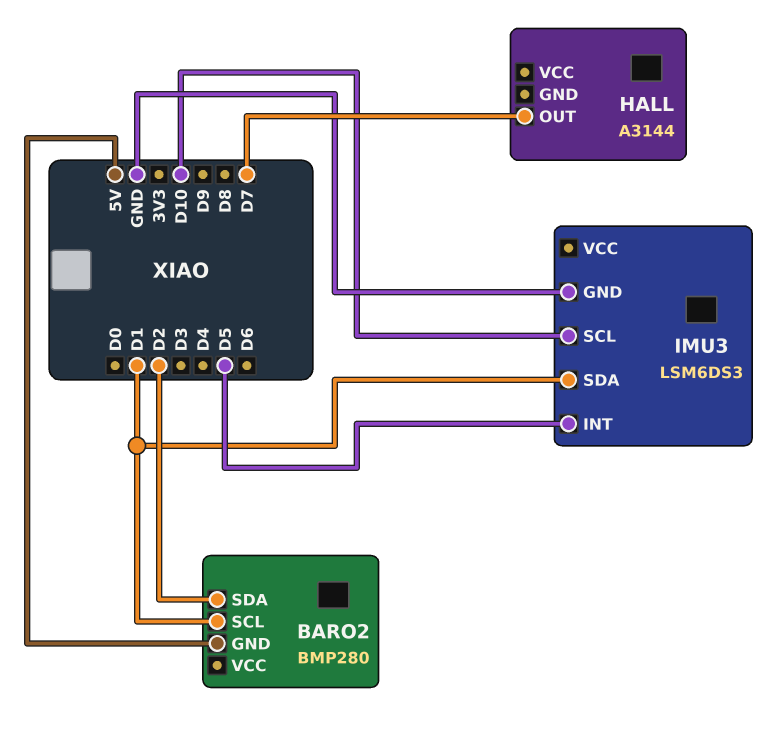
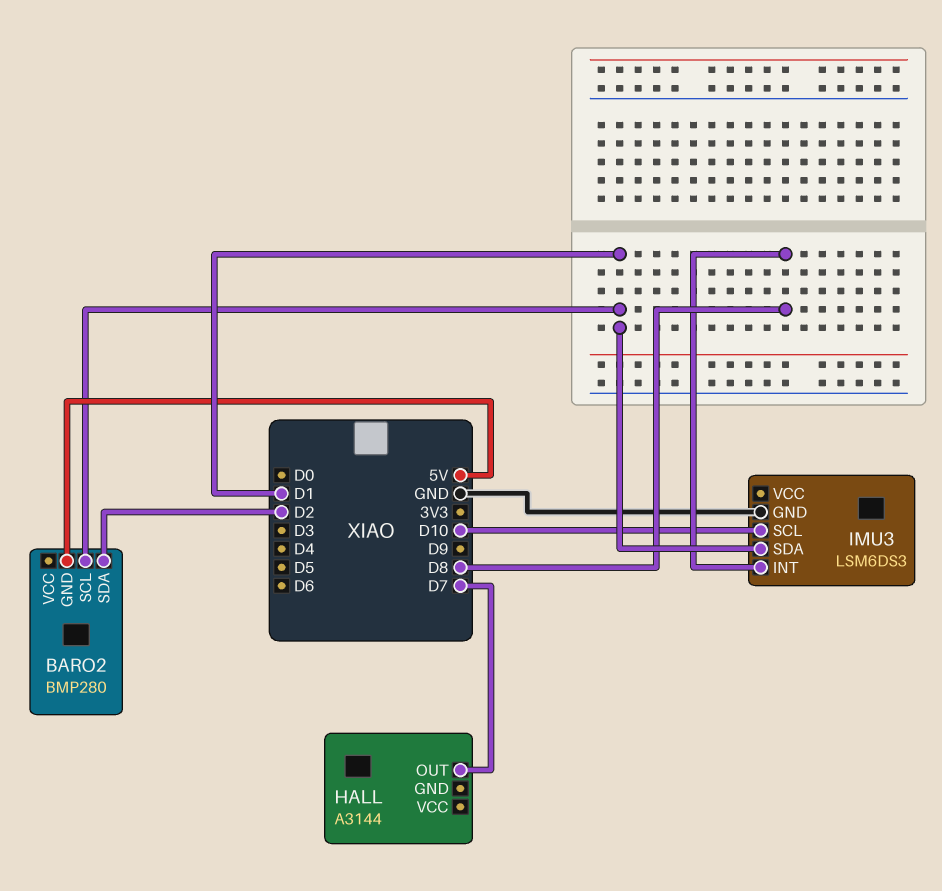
IMU3 pin INT: D5 -> D8

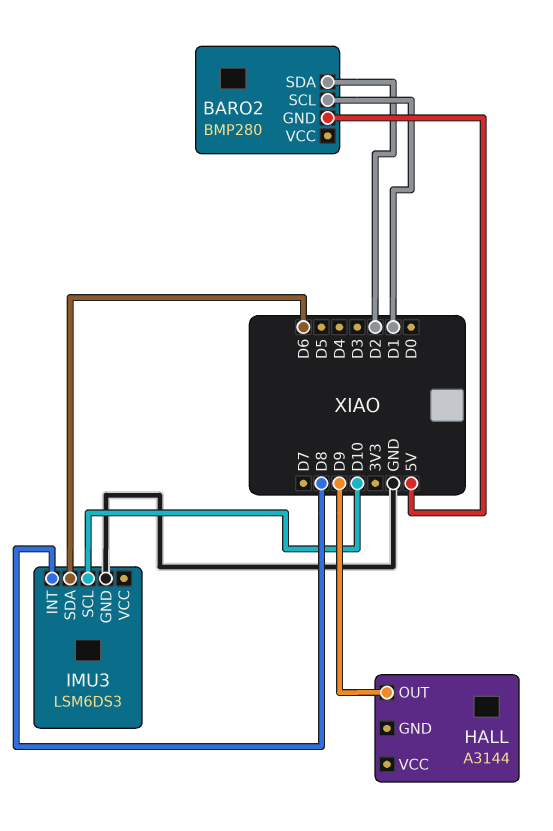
HALL pin OUT: D7 -> D9
IMU3 pin SDA: D1 -> D6

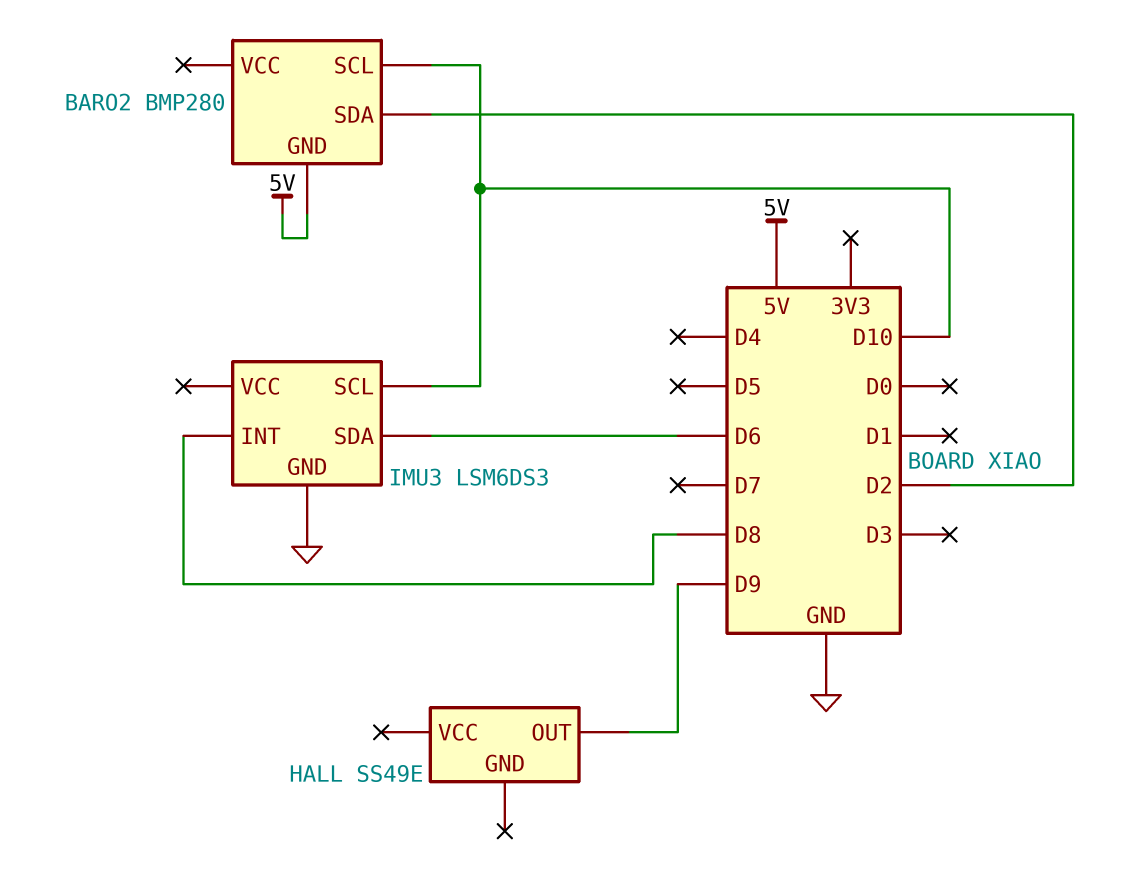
BARO2 pin SCL: D1 -> D10
HALL: A3144 -> SS49E

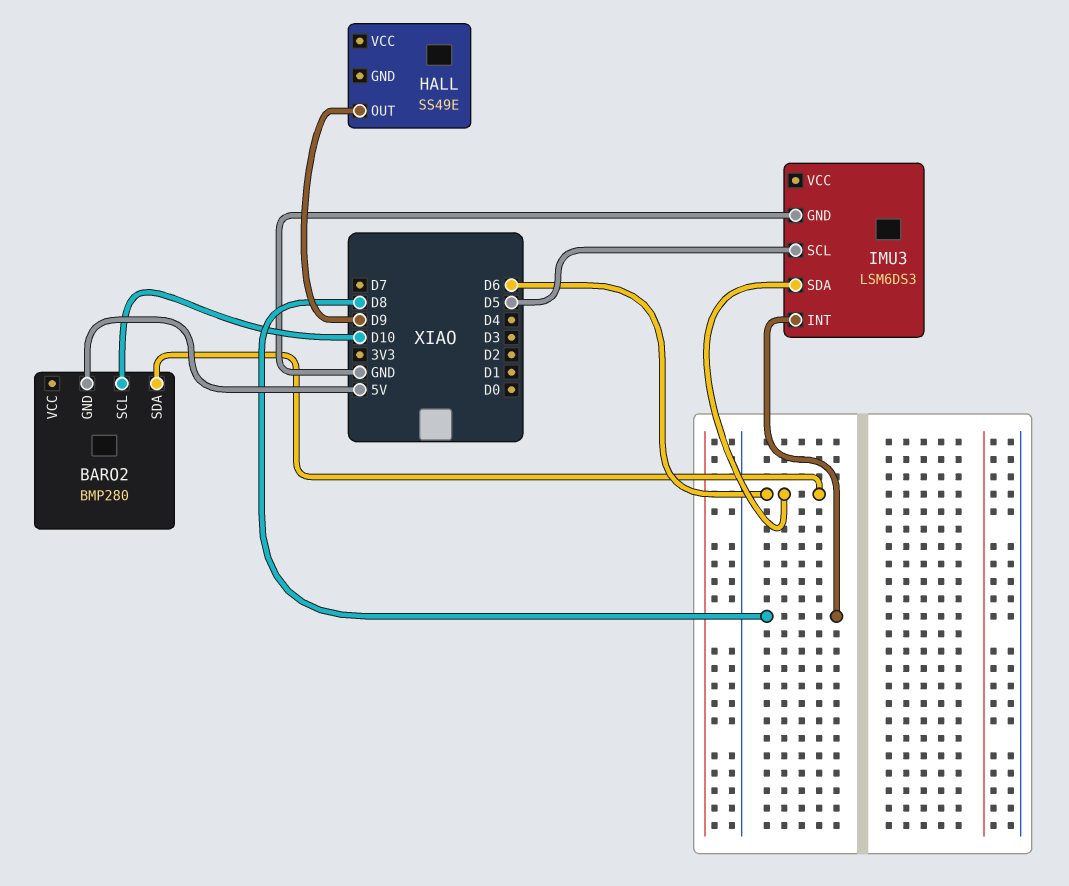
BARO2 pin SDA: D2 -> D6
IMU3 pin SCL: D10 -> D5

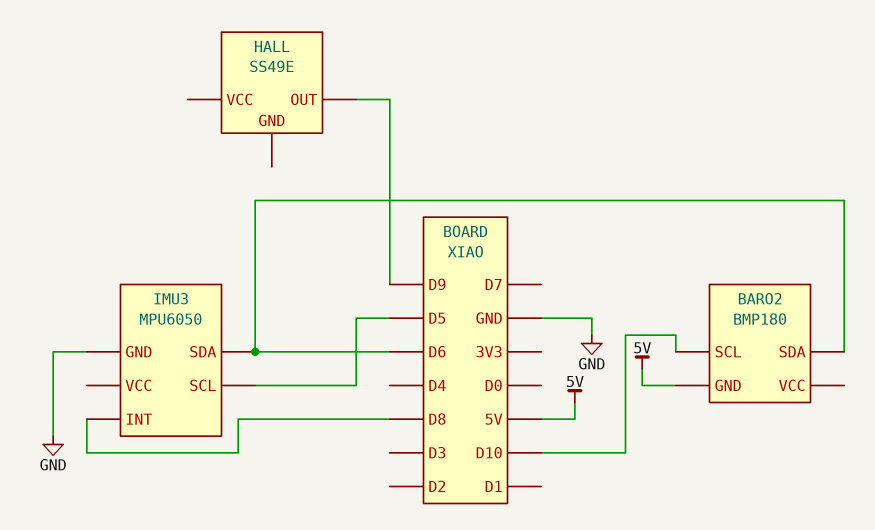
BARO2: BMP280 -> BMP180
IMU3: LSM6DS3 -> MPU6050

